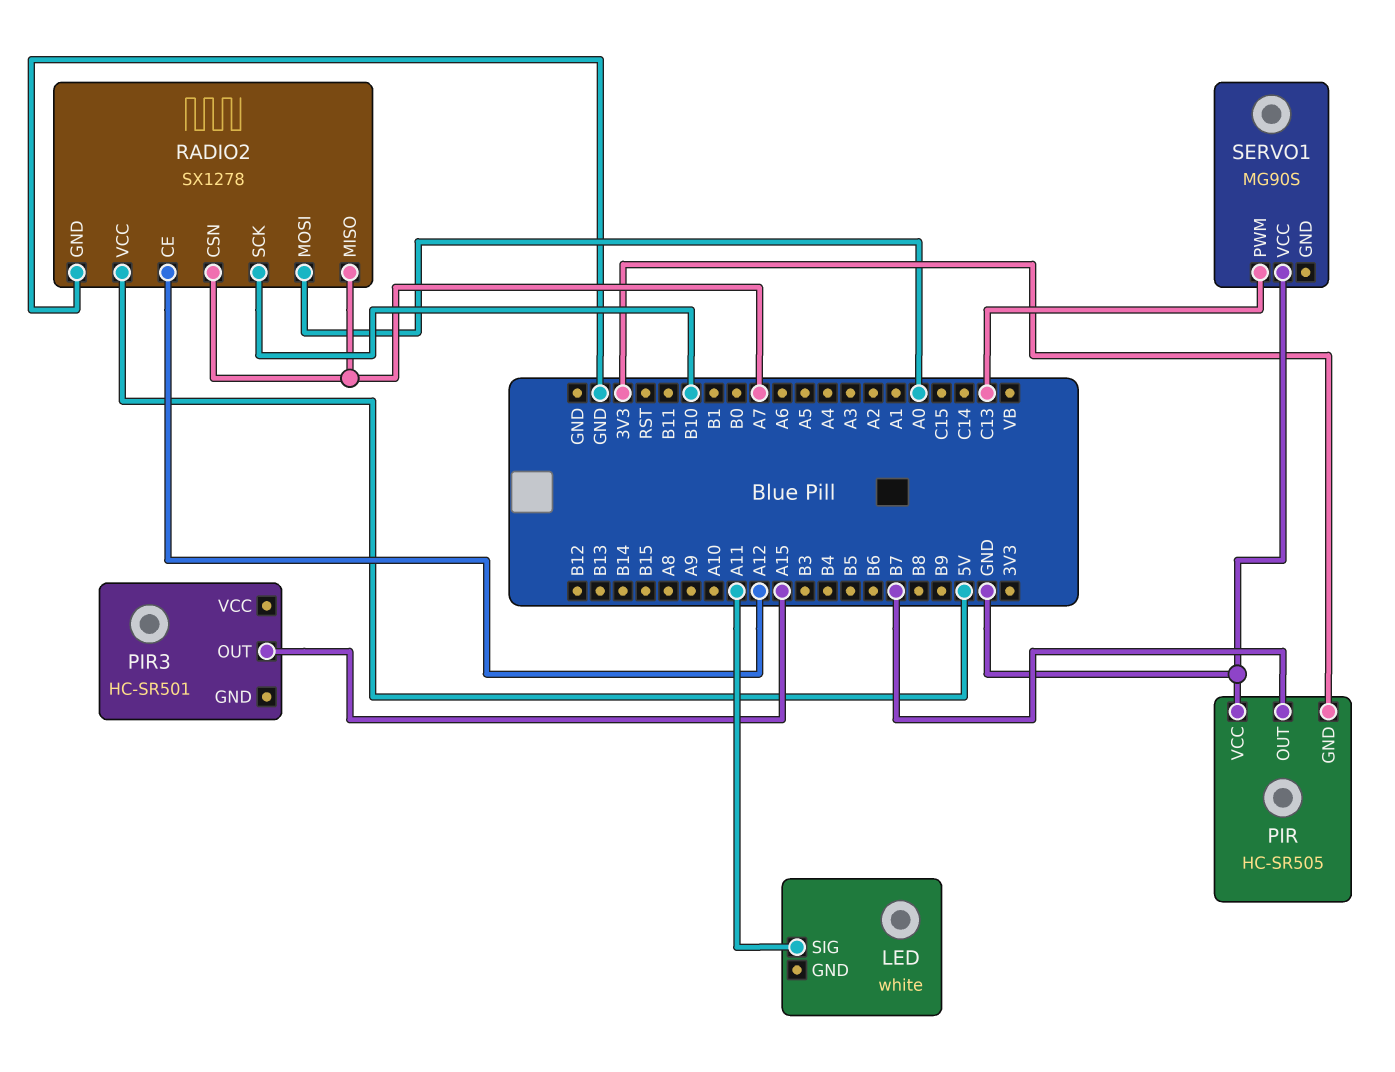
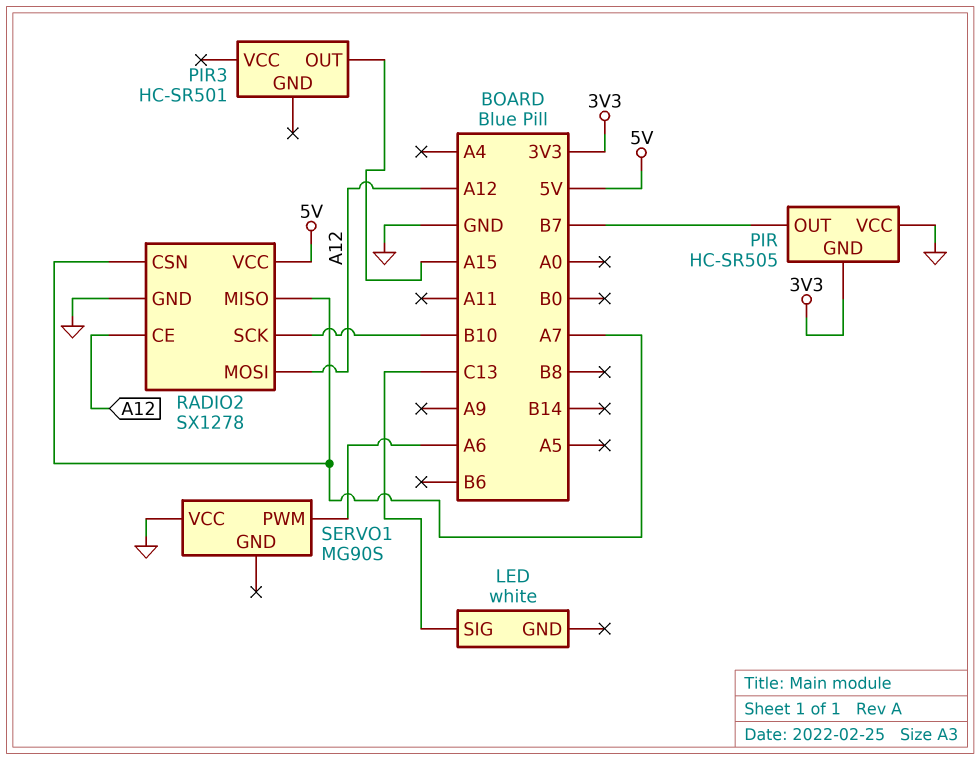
LED pin SIG: A11 -> C13
RADIO2 pin MOSI: A0 -> A12
SERVO1 pin PWM: C13 -> A6

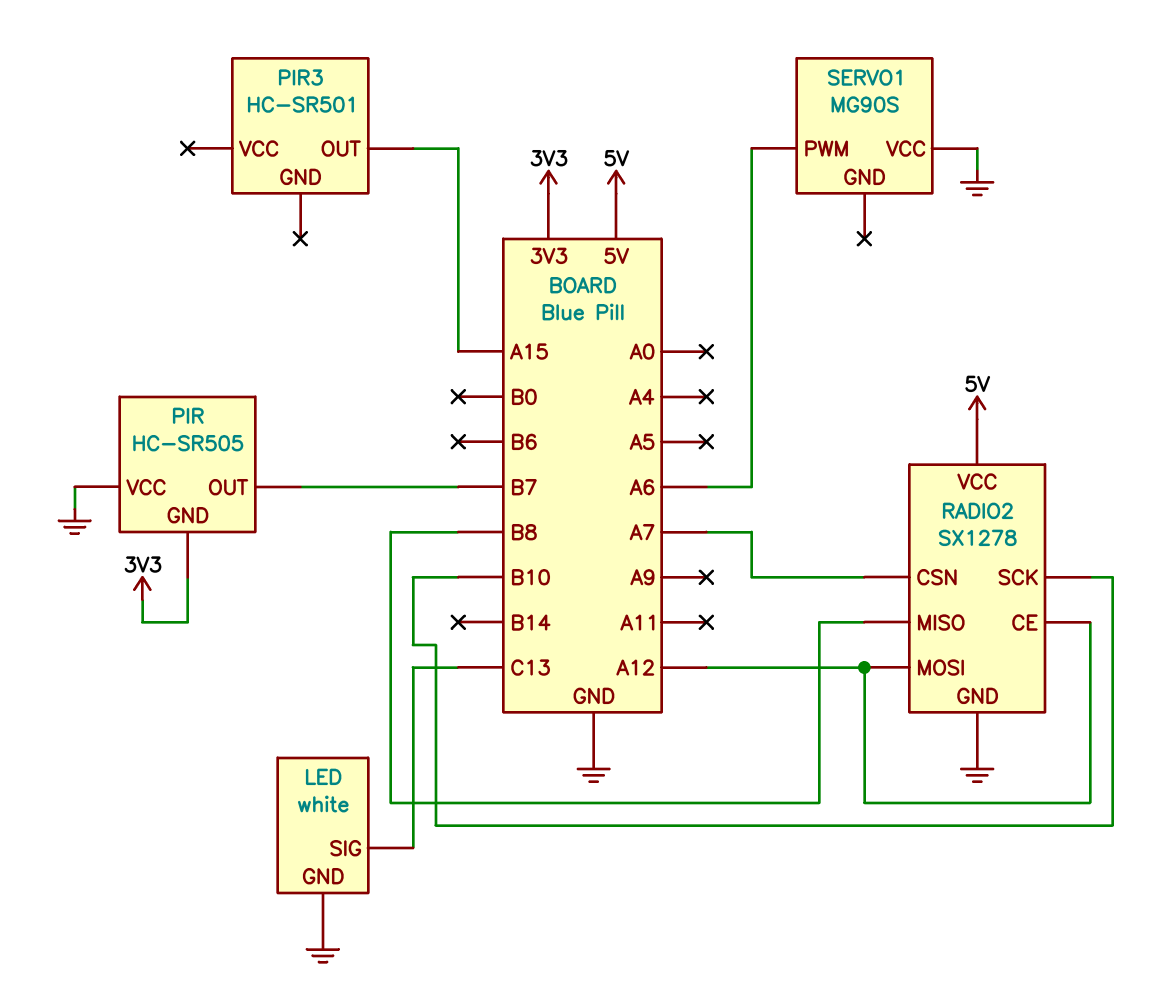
LED pin GND: none -> GND
RADIO2 pin MISO: A7 -> B8

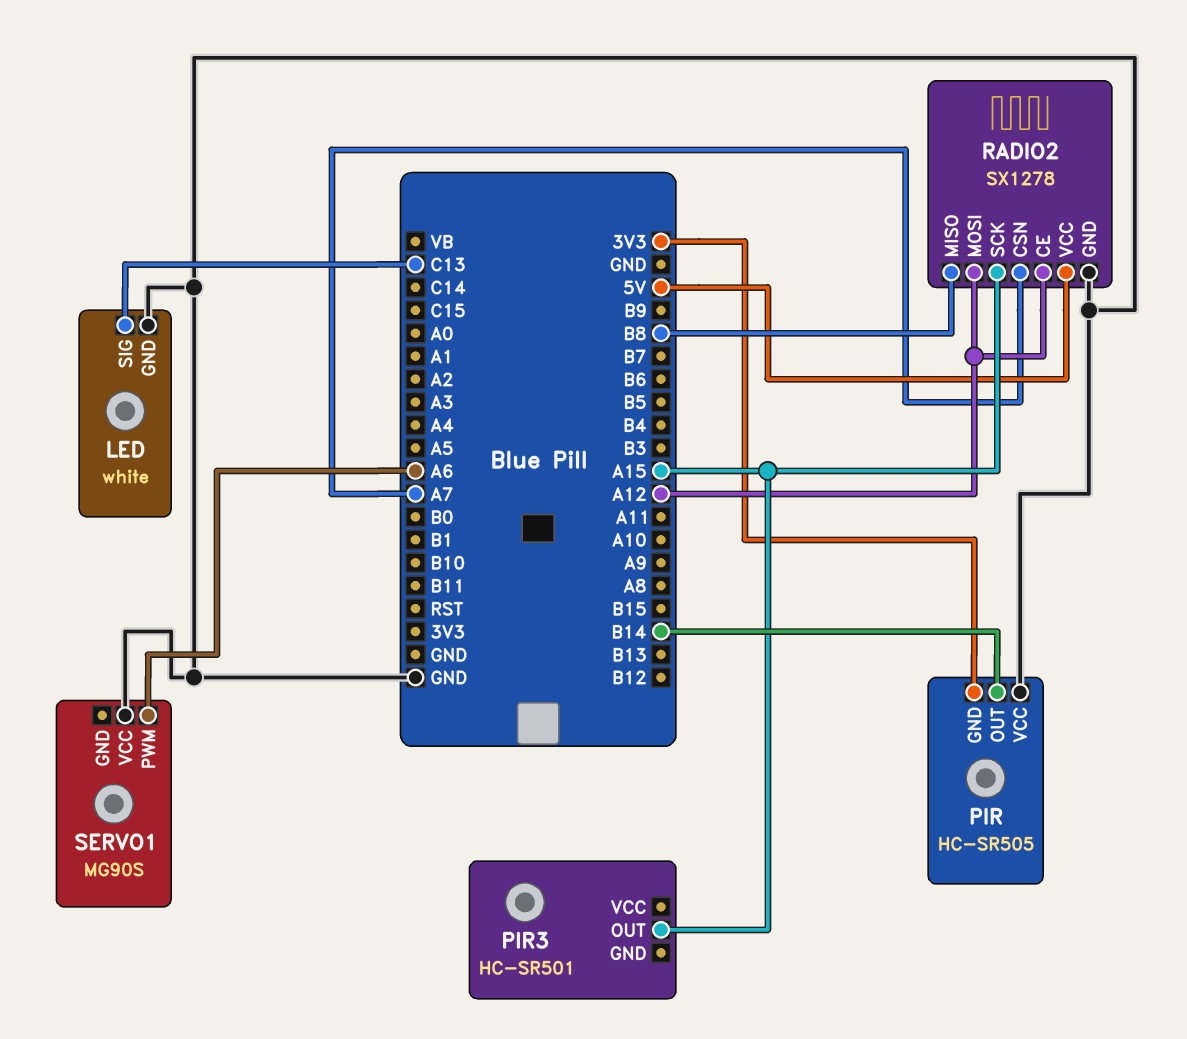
PIR pin OUT: B7 -> B14
RADIO2 pin SCK: B10 -> A15

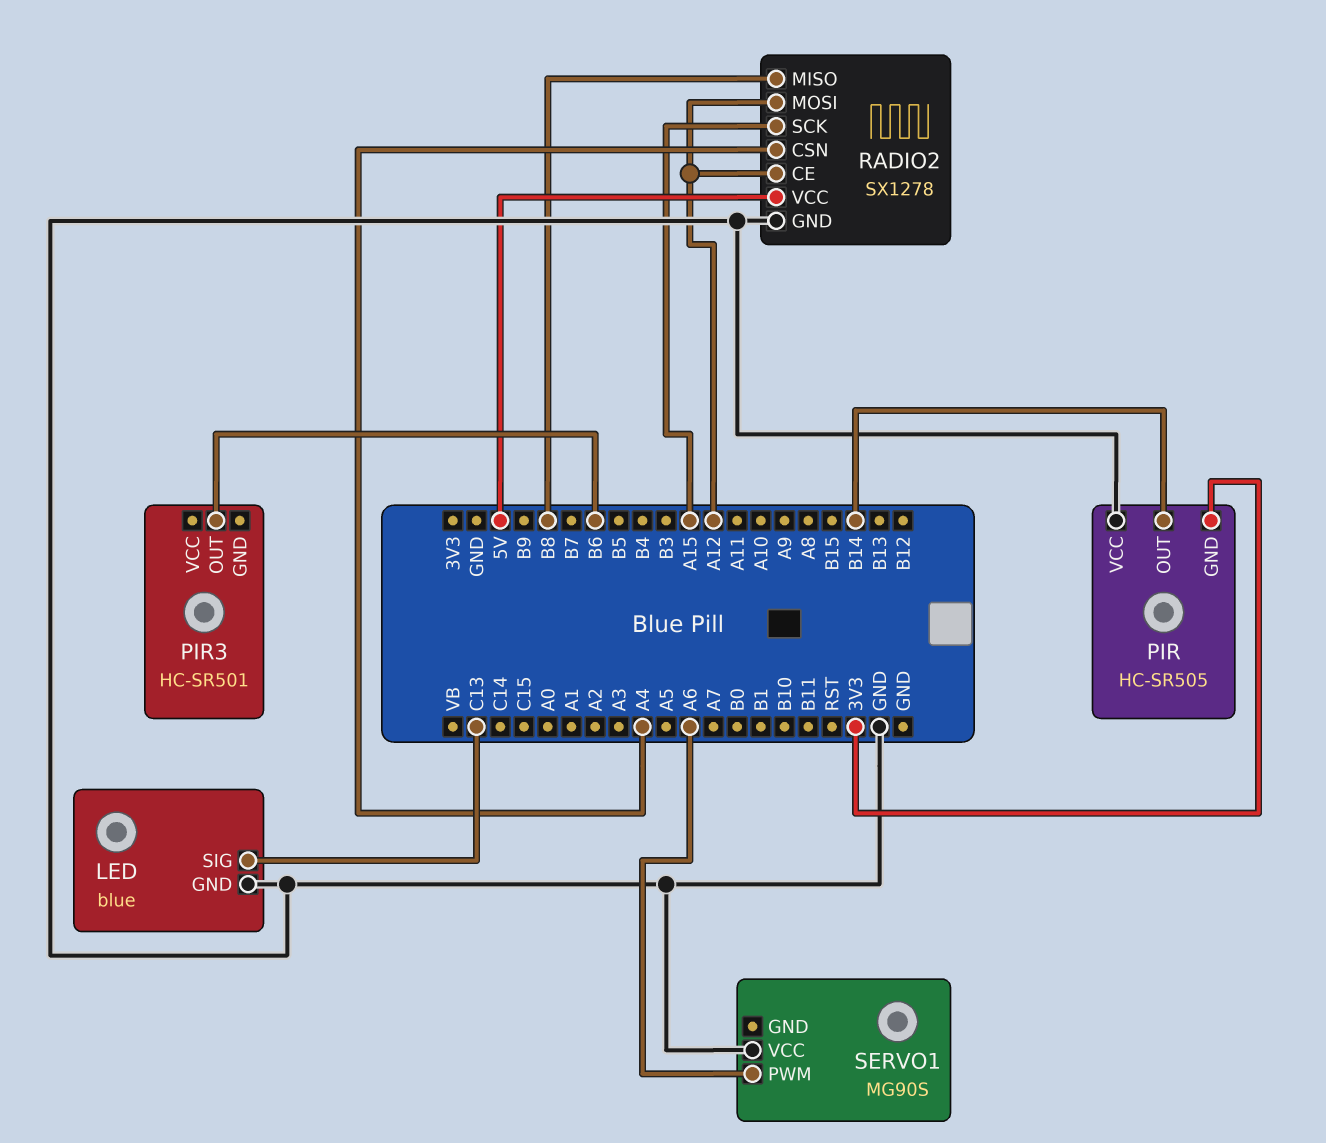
LED: white -> blue
PIR3 pin OUT: A15 -> B6
RADIO2 pin CSN: A7 -> A4

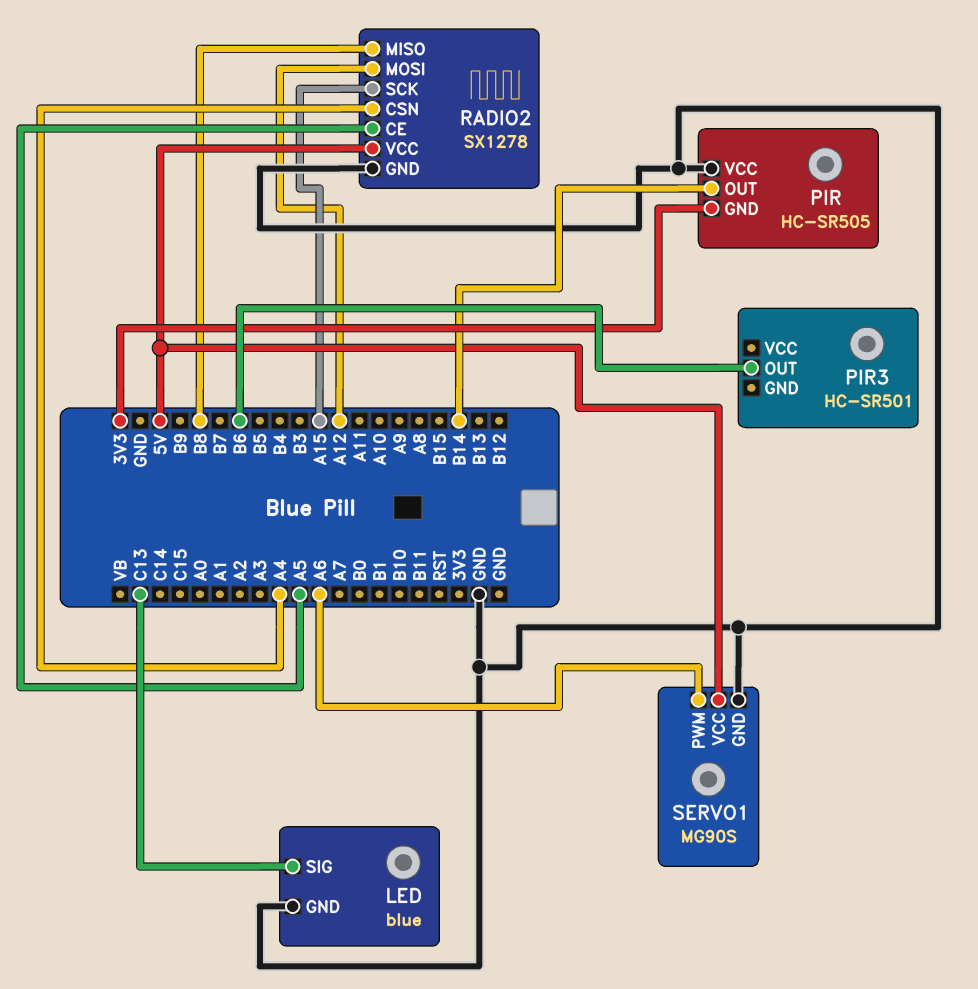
RADIO2 pin CE: A12 -> A5
SERVO1 pin GND: none -> GND
SERVO1 pin VCC: GND -> 5V

